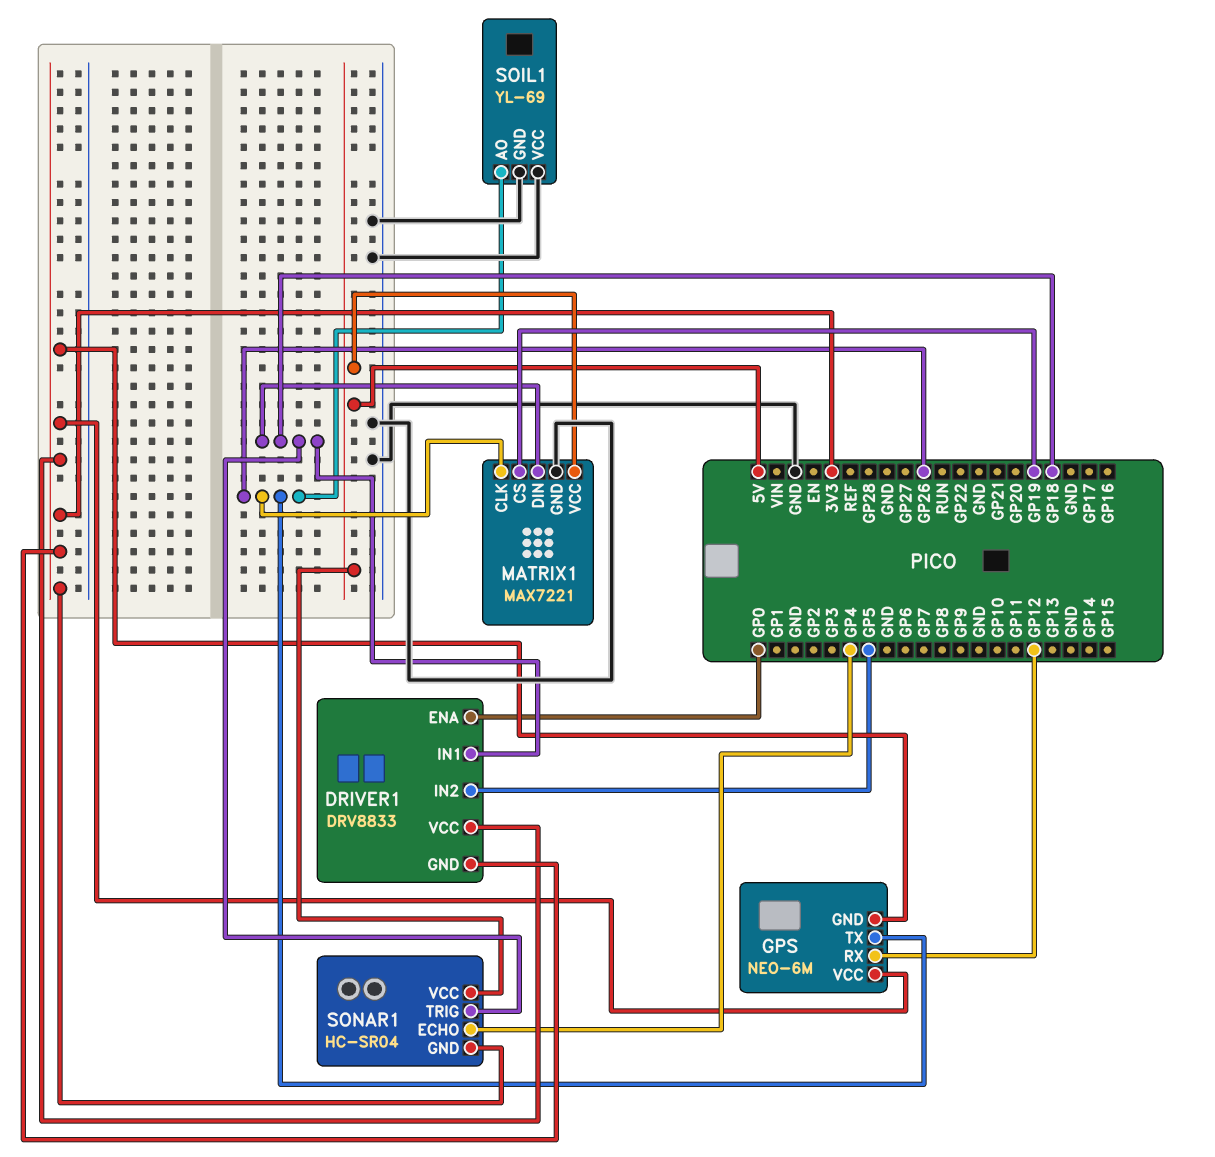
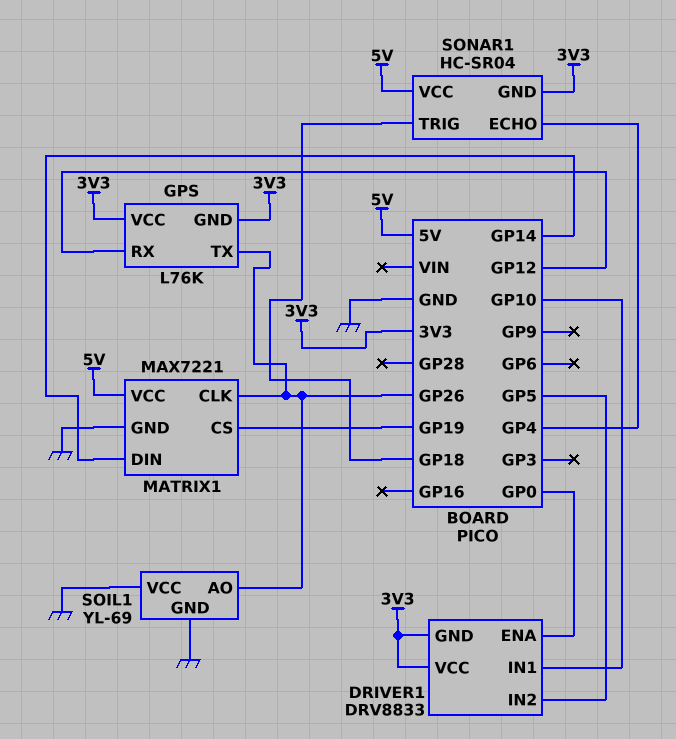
DRIVER1 pin IN1: GP18 -> GP10
GPS: NEO-6M -> L76K
MATRIX1 pin DIN: GP18 -> GP14

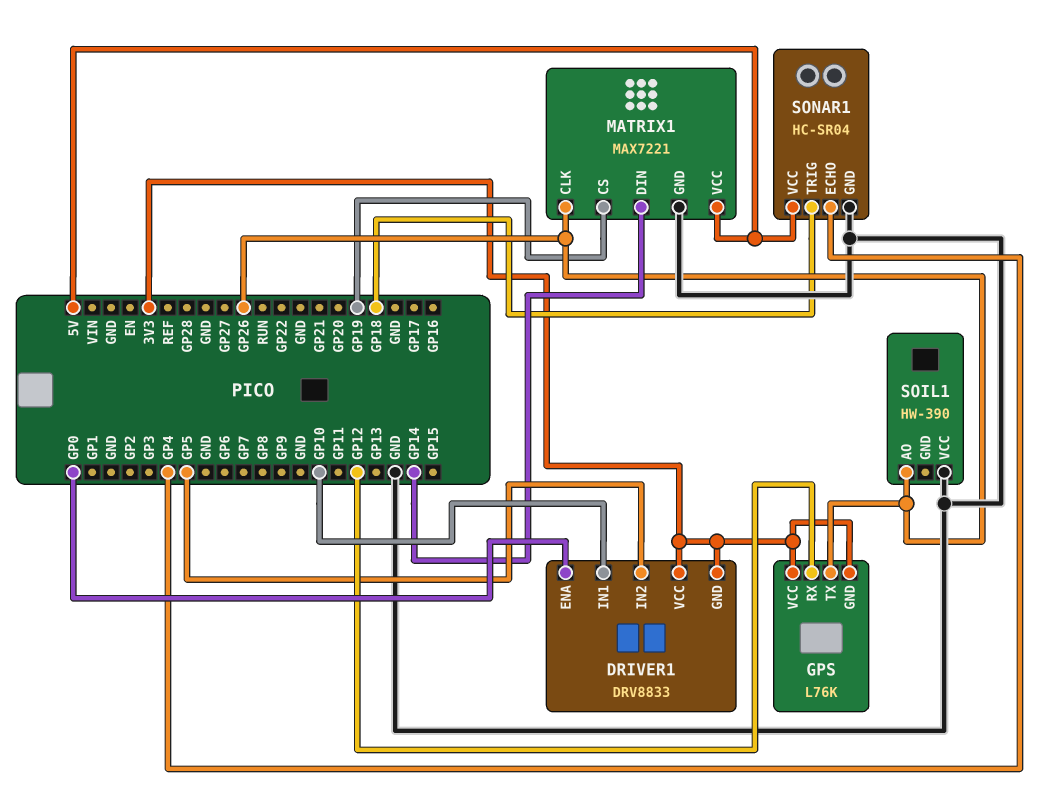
SOIL1: YL-69 -> HW-390
SOIL1 pin GND: GND -> none
SONAR1 pin GND: 3V3 -> GND

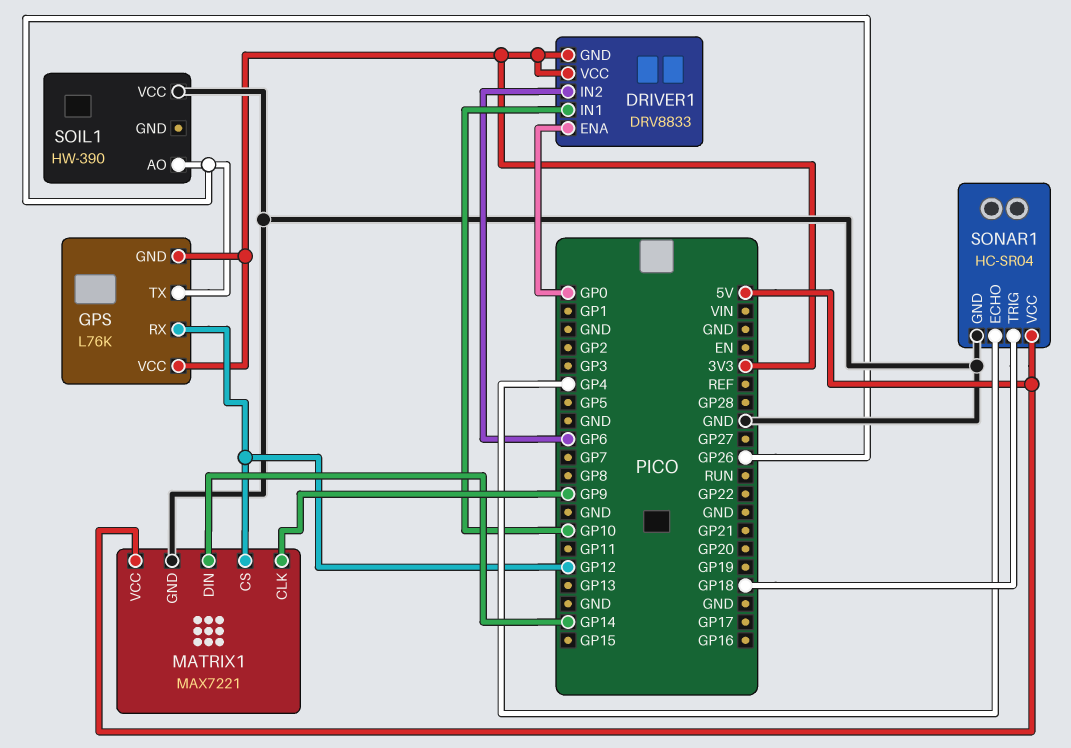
DRIVER1 pin IN2: GP5 -> GP6
MATRIX1 pin CLK: GP26 -> GP9
MATRIX1 pin CS: GP19 -> GP12

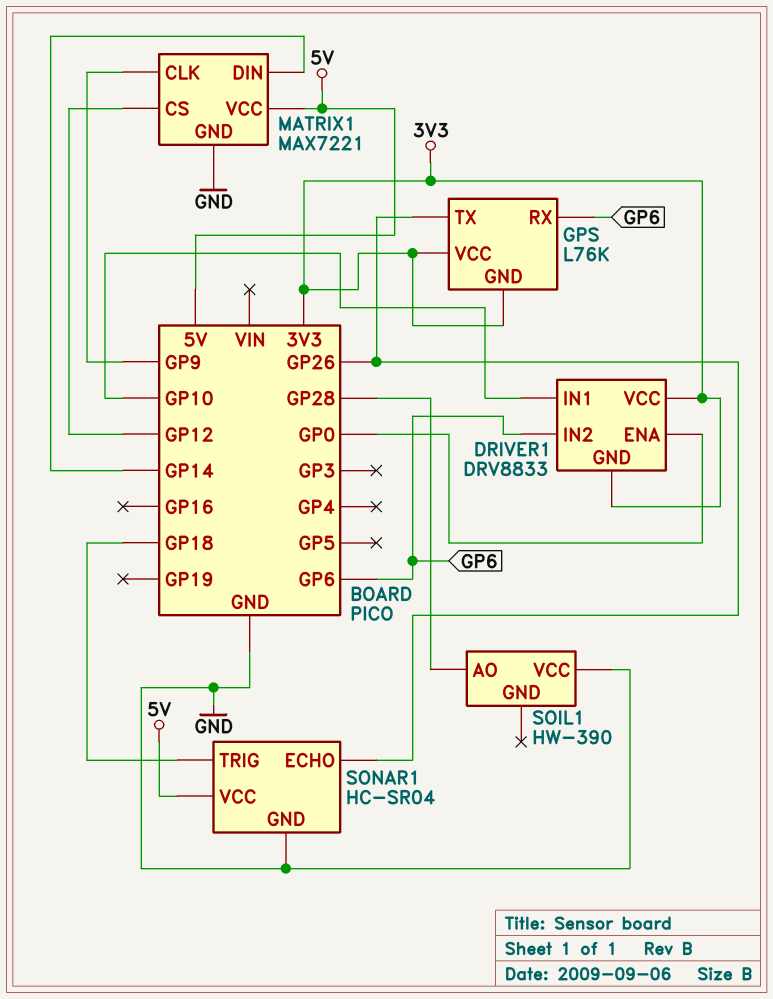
GPS pin RX: GP12 -> GP6
SOIL1 pin AO: GP26 -> GP28
SONAR1 pin ECHO: GP4 -> GP26

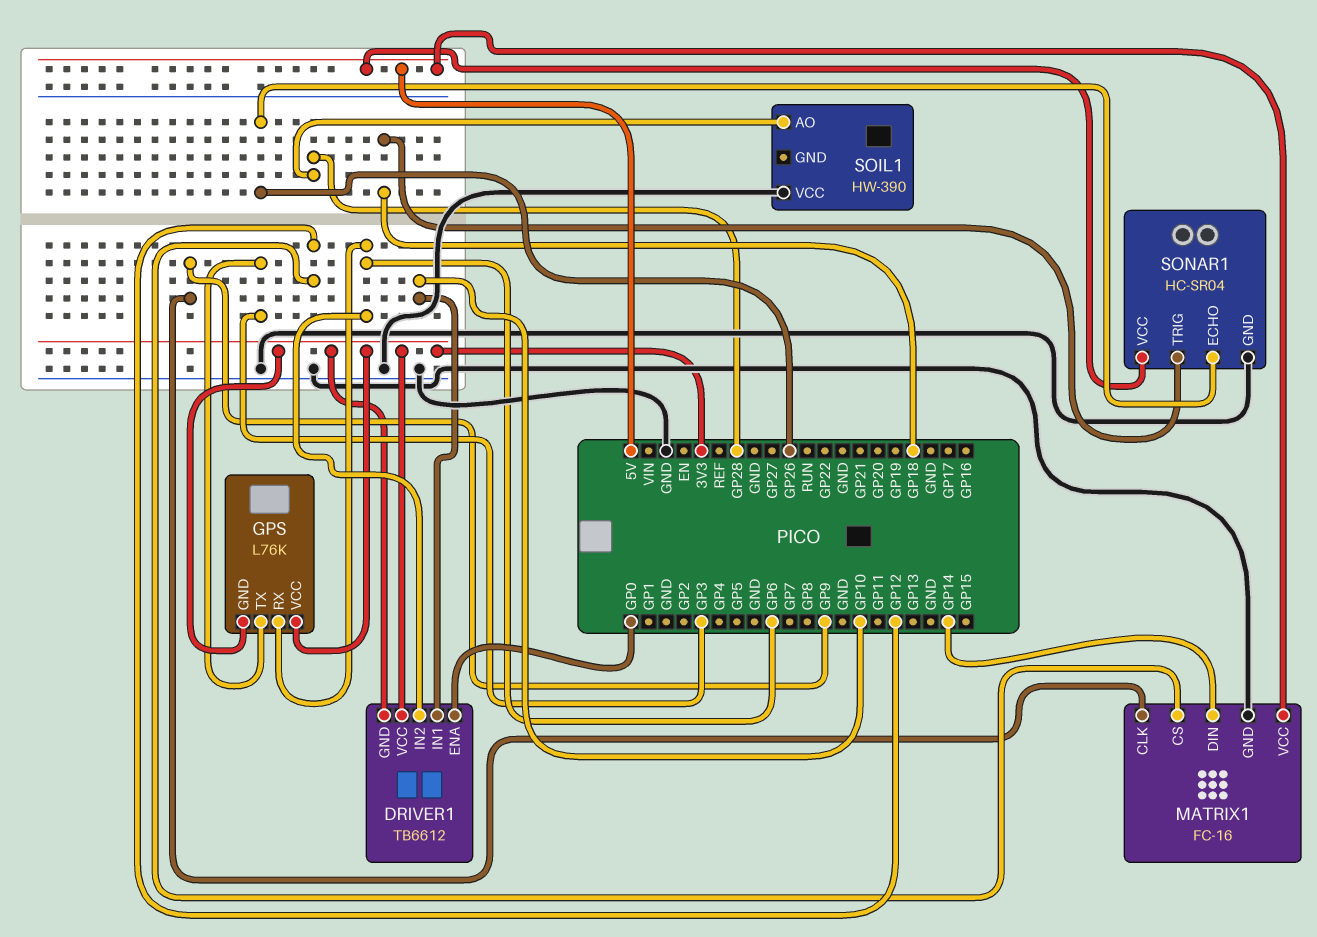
DRIVER1: DRV8833 -> TB6612
GPS pin TX: GP26 -> GP3
MATRIX1: MAX7221 -> FC-16

